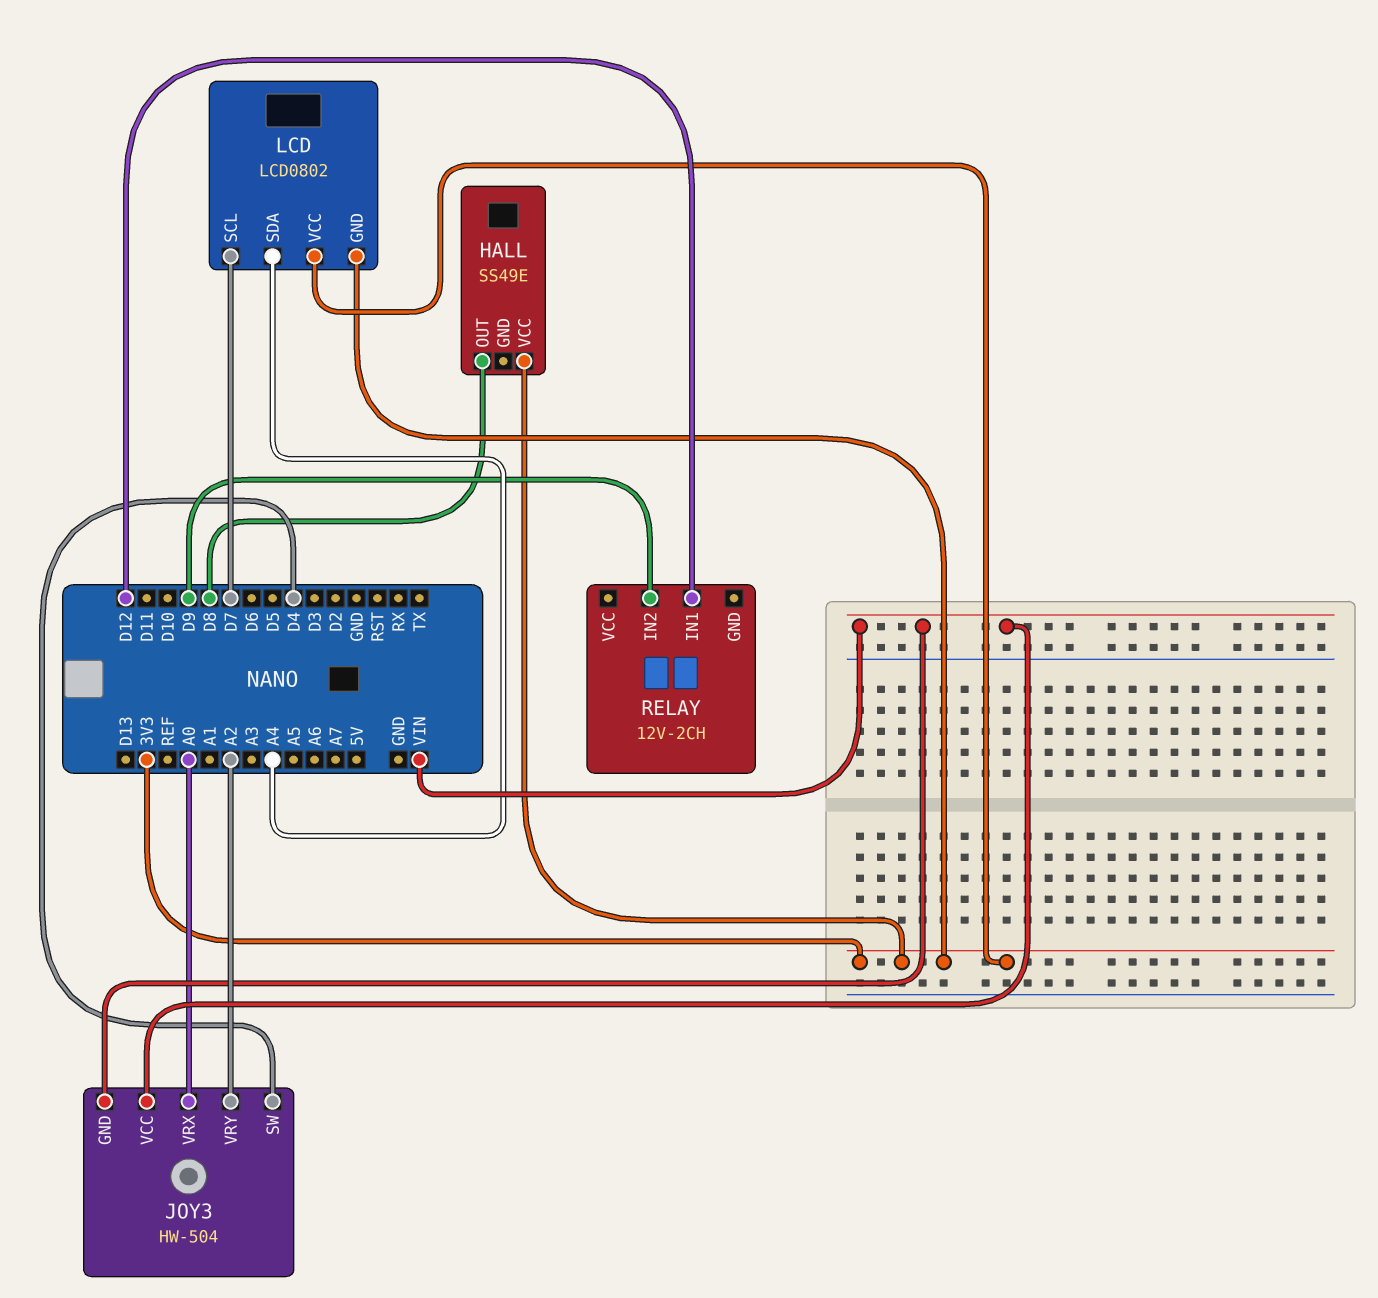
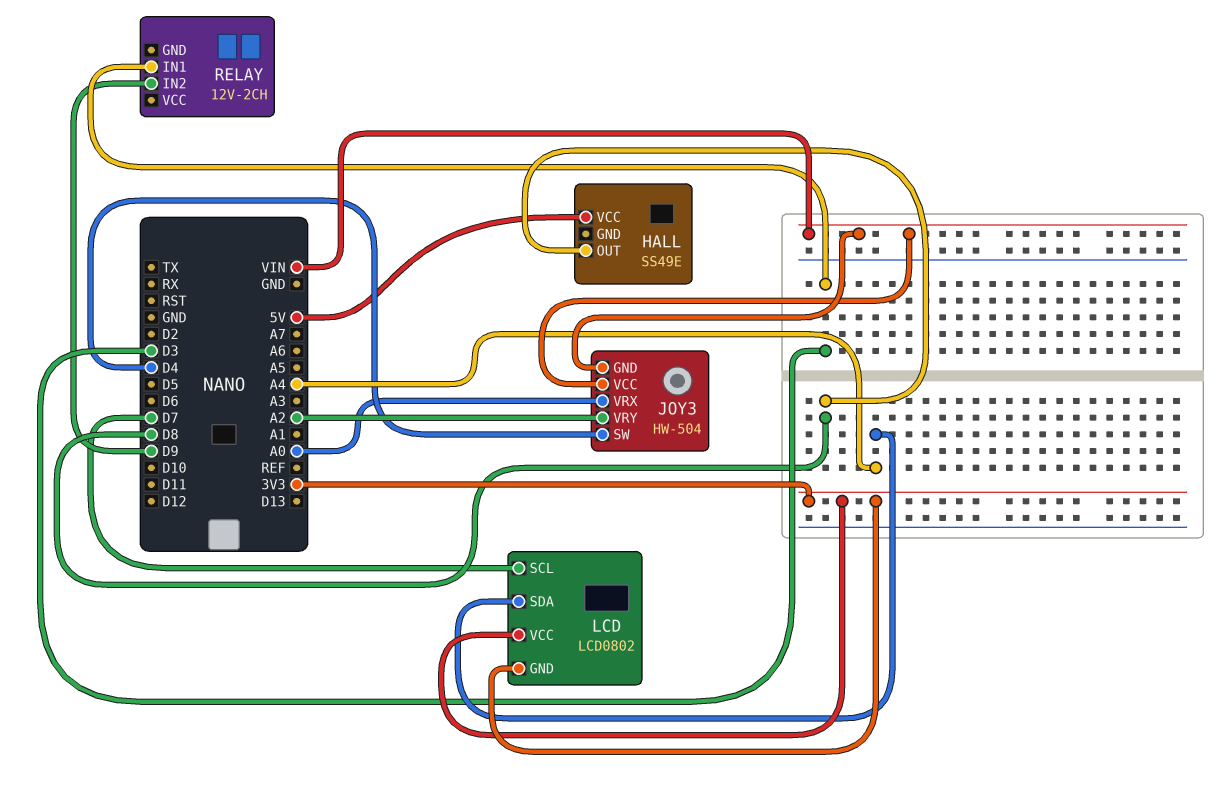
HALL pin VCC: 3V3 -> 5V
RELAY pin IN1: D12 -> D3

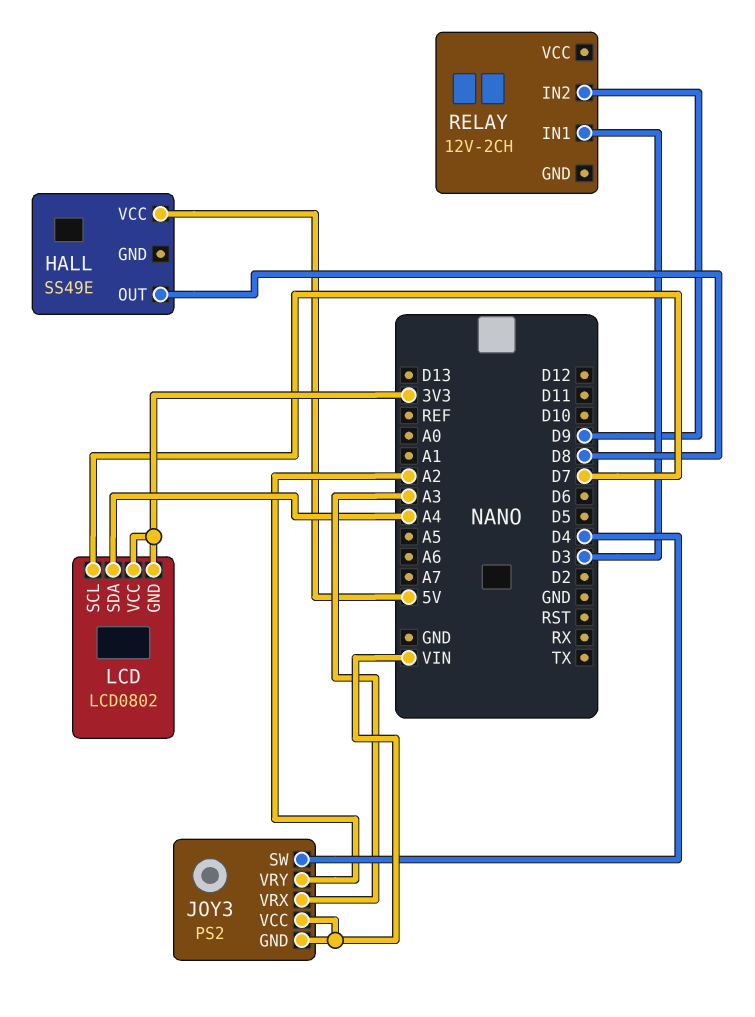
JOY3: HW-504 -> PS2
JOY3 pin VRX: A0 -> A3

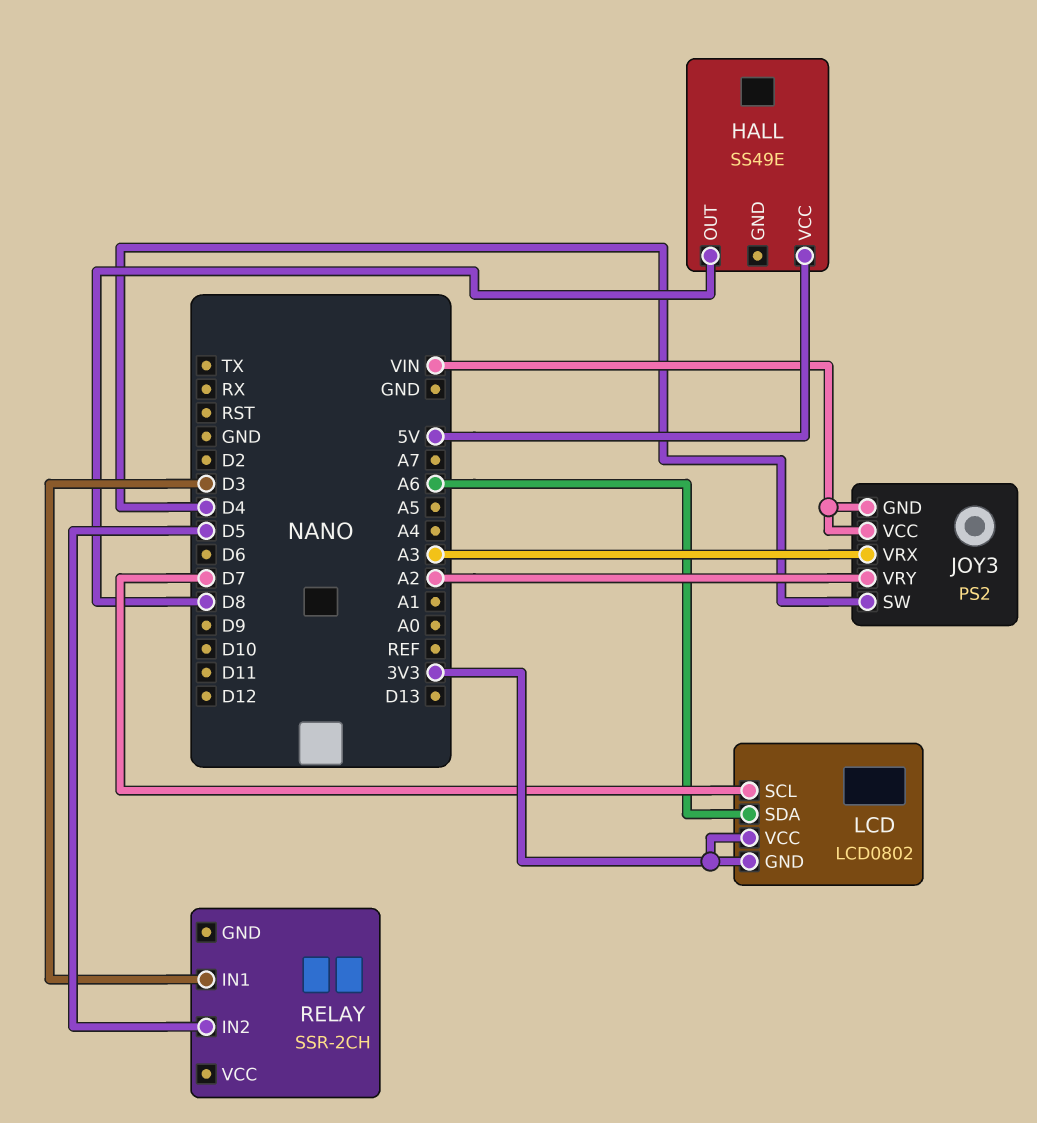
LCD pin SDA: A4 -> A6
RELAY: 12V-2CH -> SSR-2CH
RELAY pin IN2: D9 -> D5

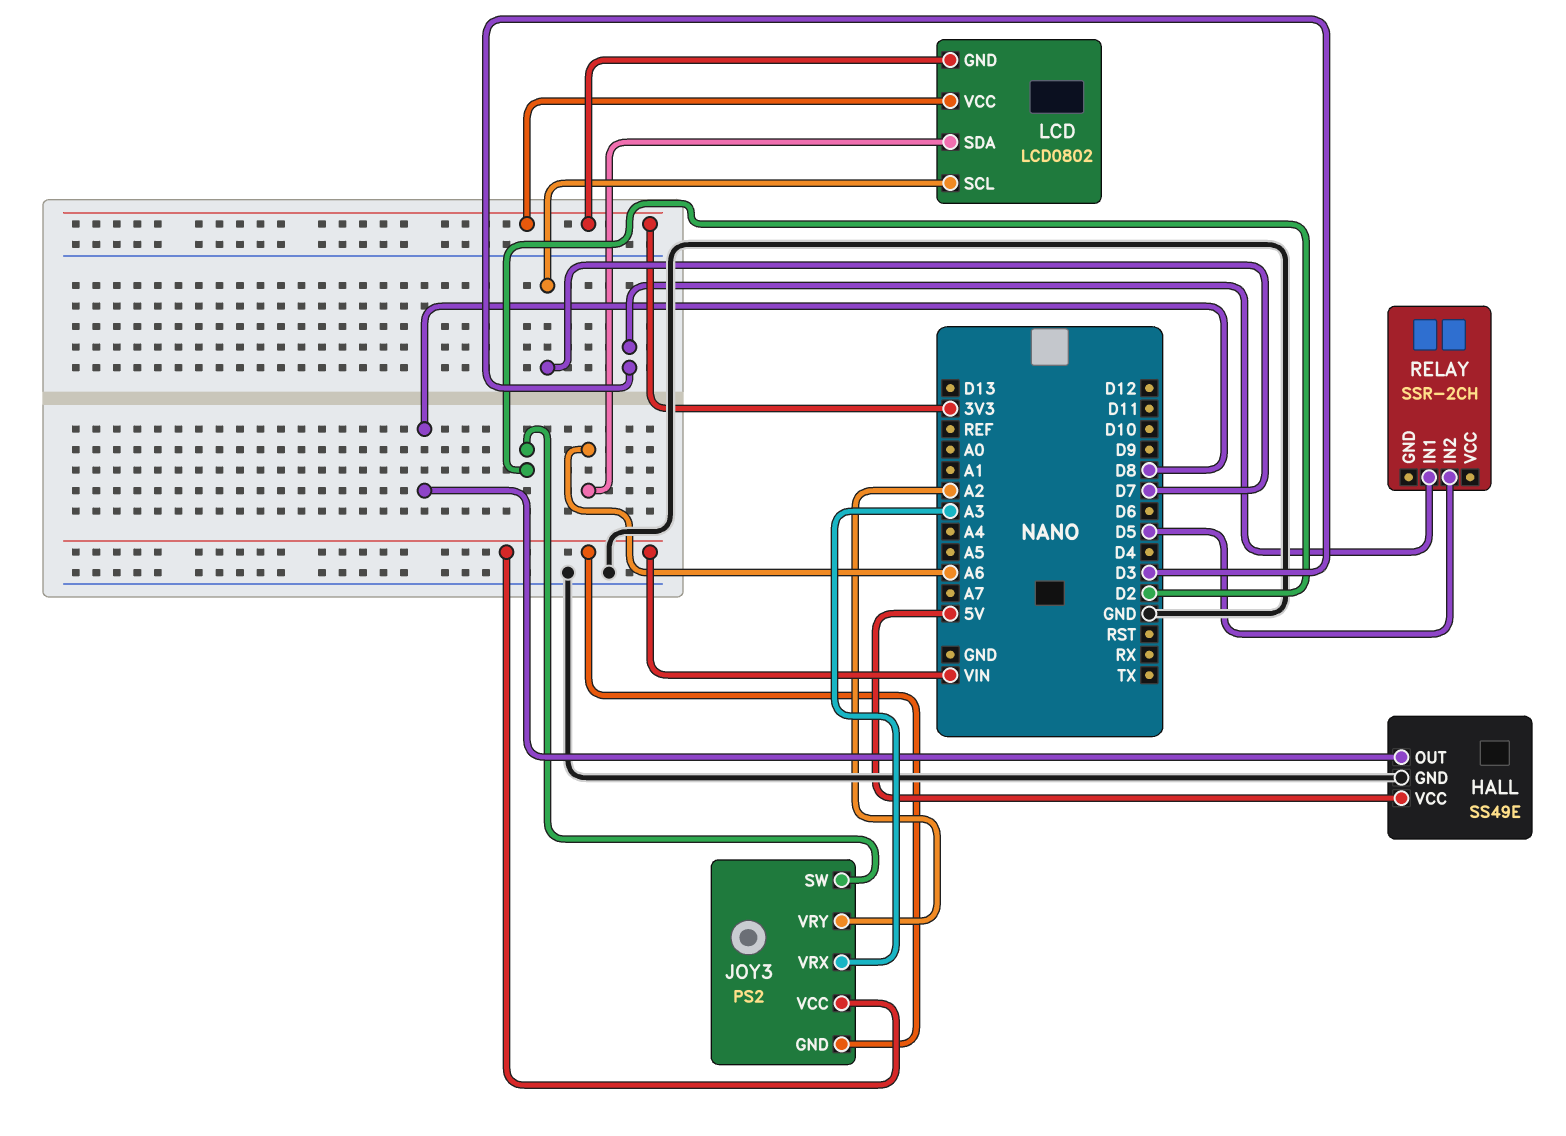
HALL pin GND: none -> GND
JOY3 pin SW: D4 -> D2

